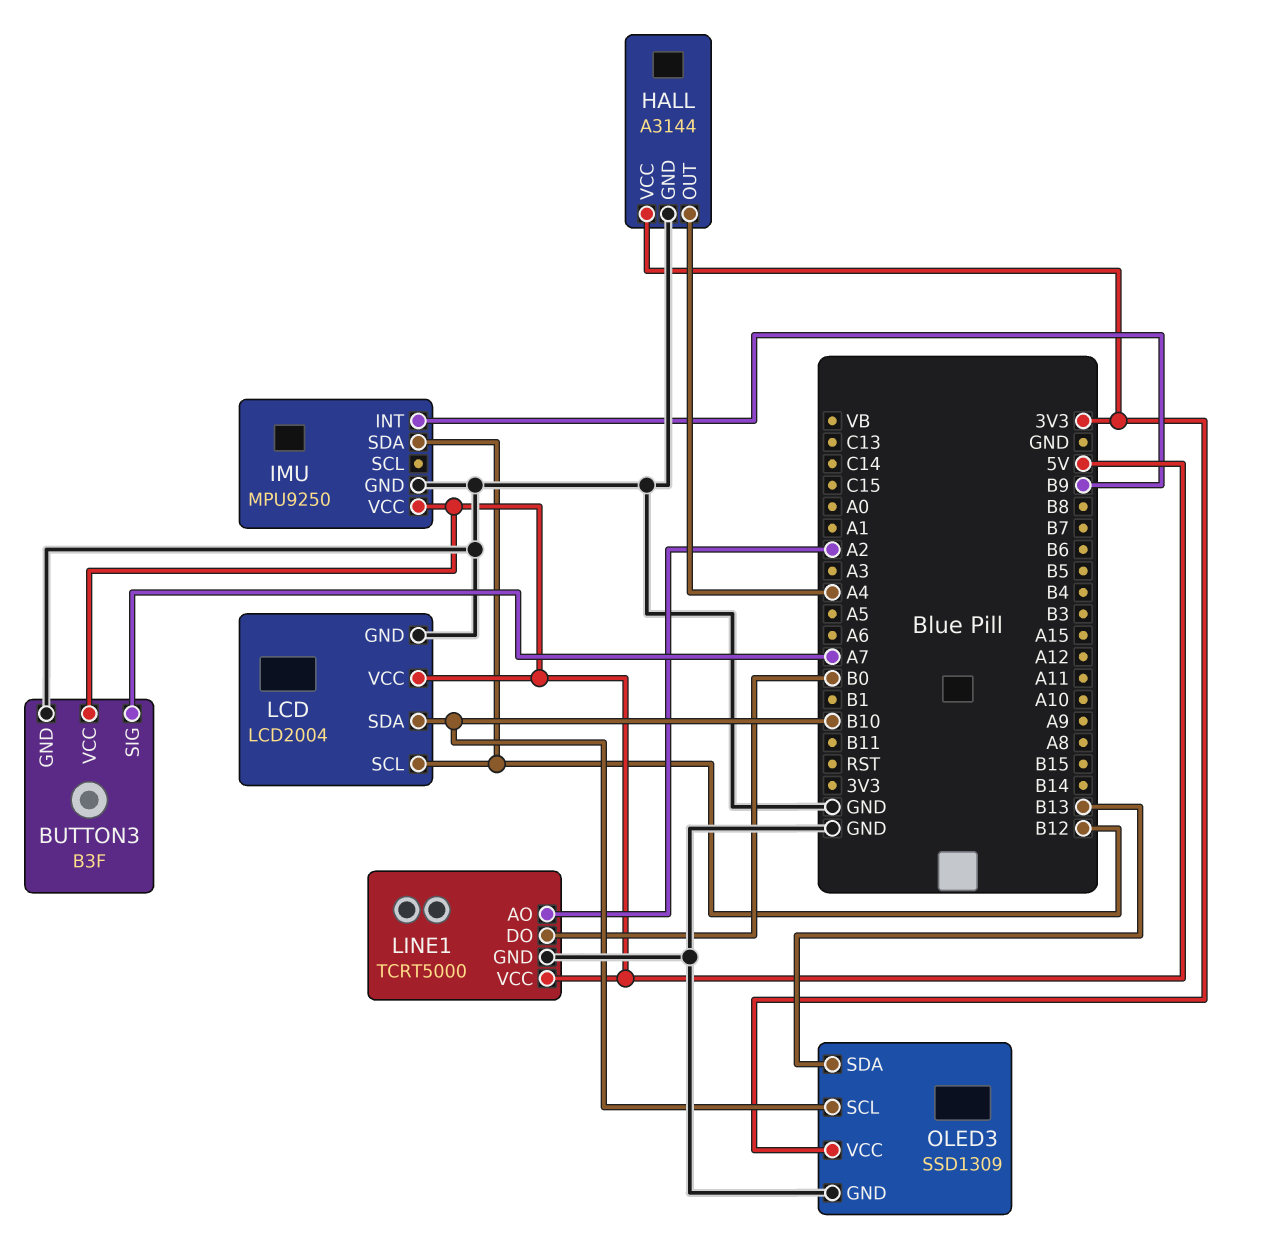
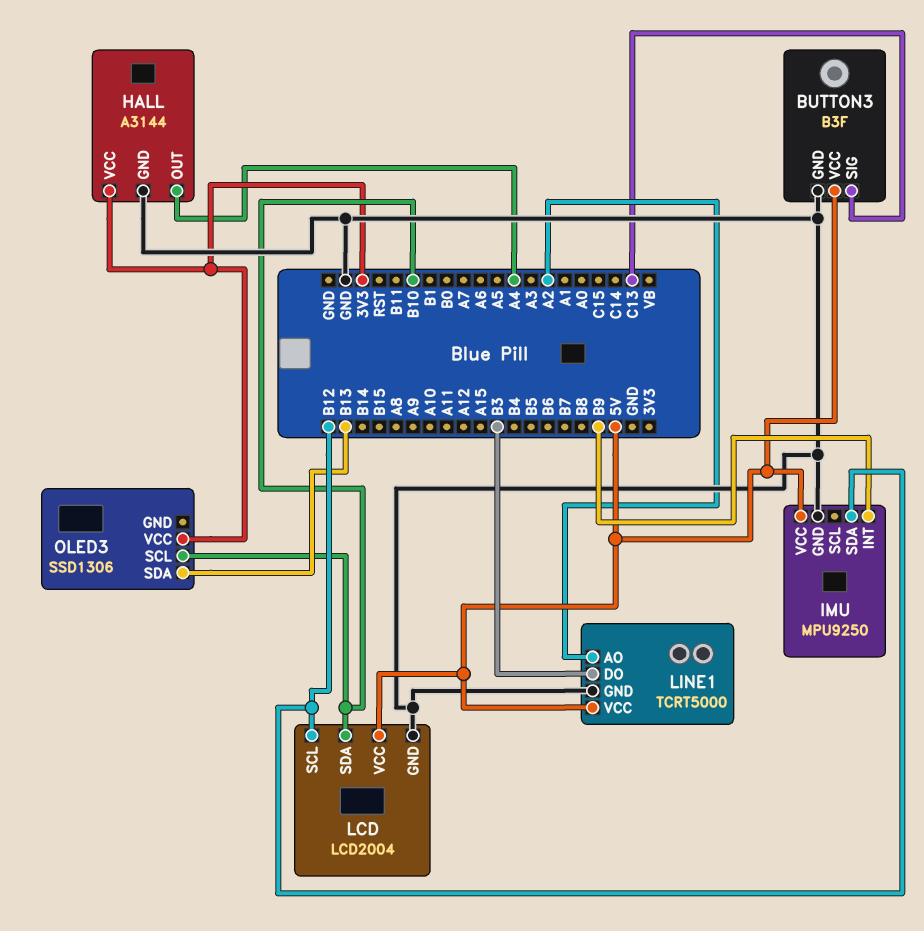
BUTTON3 pin SIG: A7 -> C13
LINE1 pin DO: B0 -> B3
OLED3: SSD1309 -> SSD1306
OLED3 pin GND: GND -> none

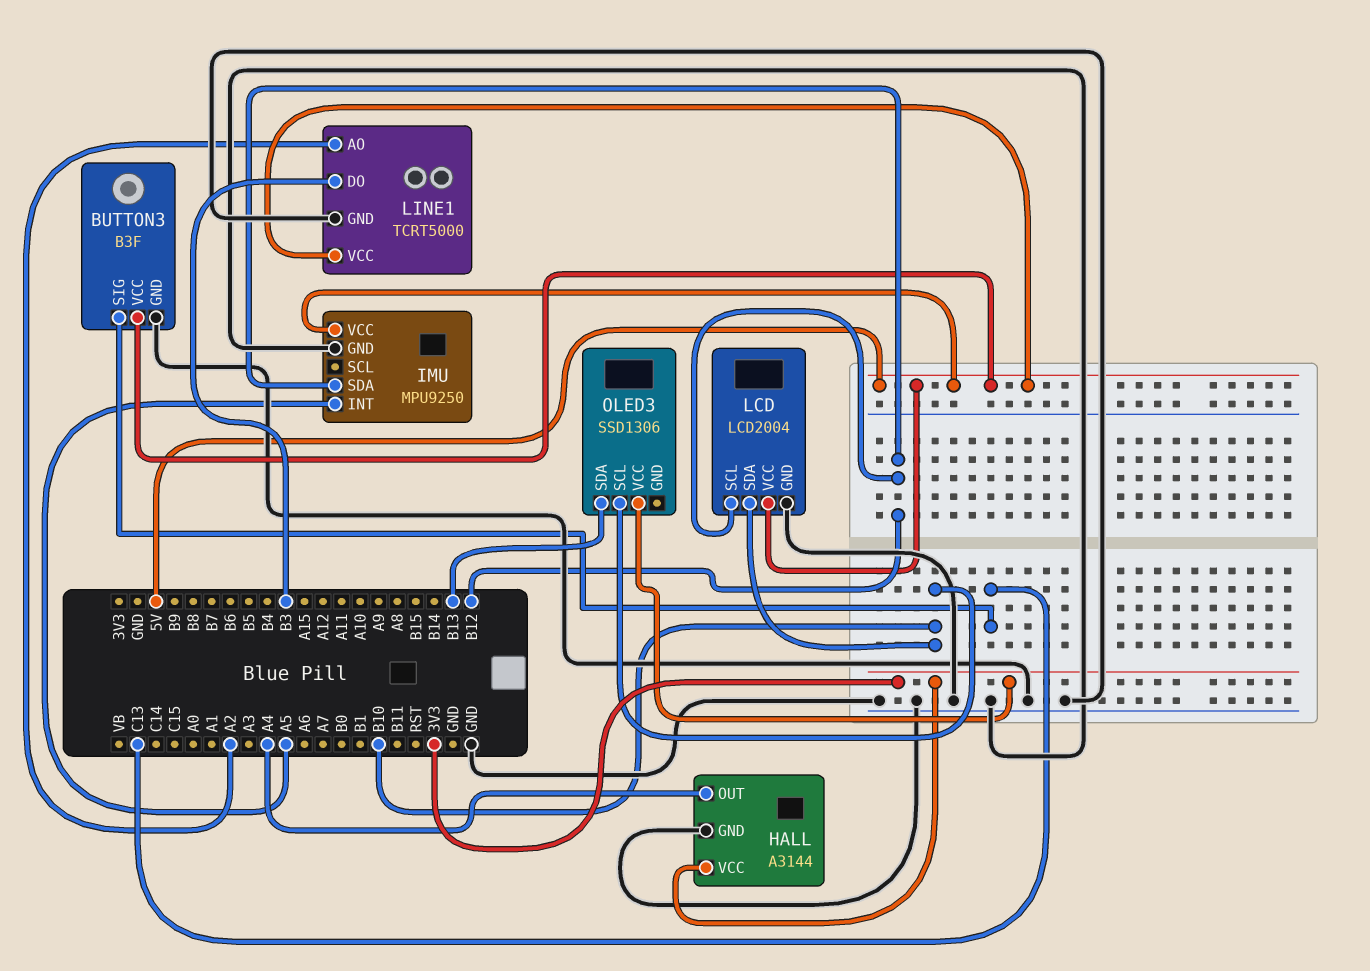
IMU pin INT: B9 -> A5

